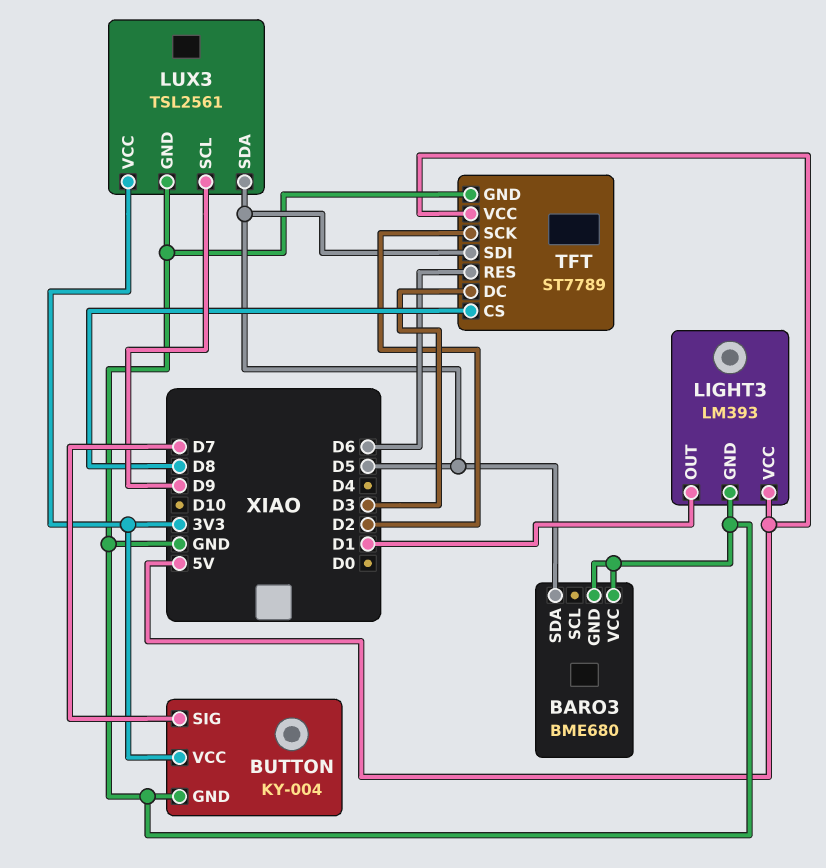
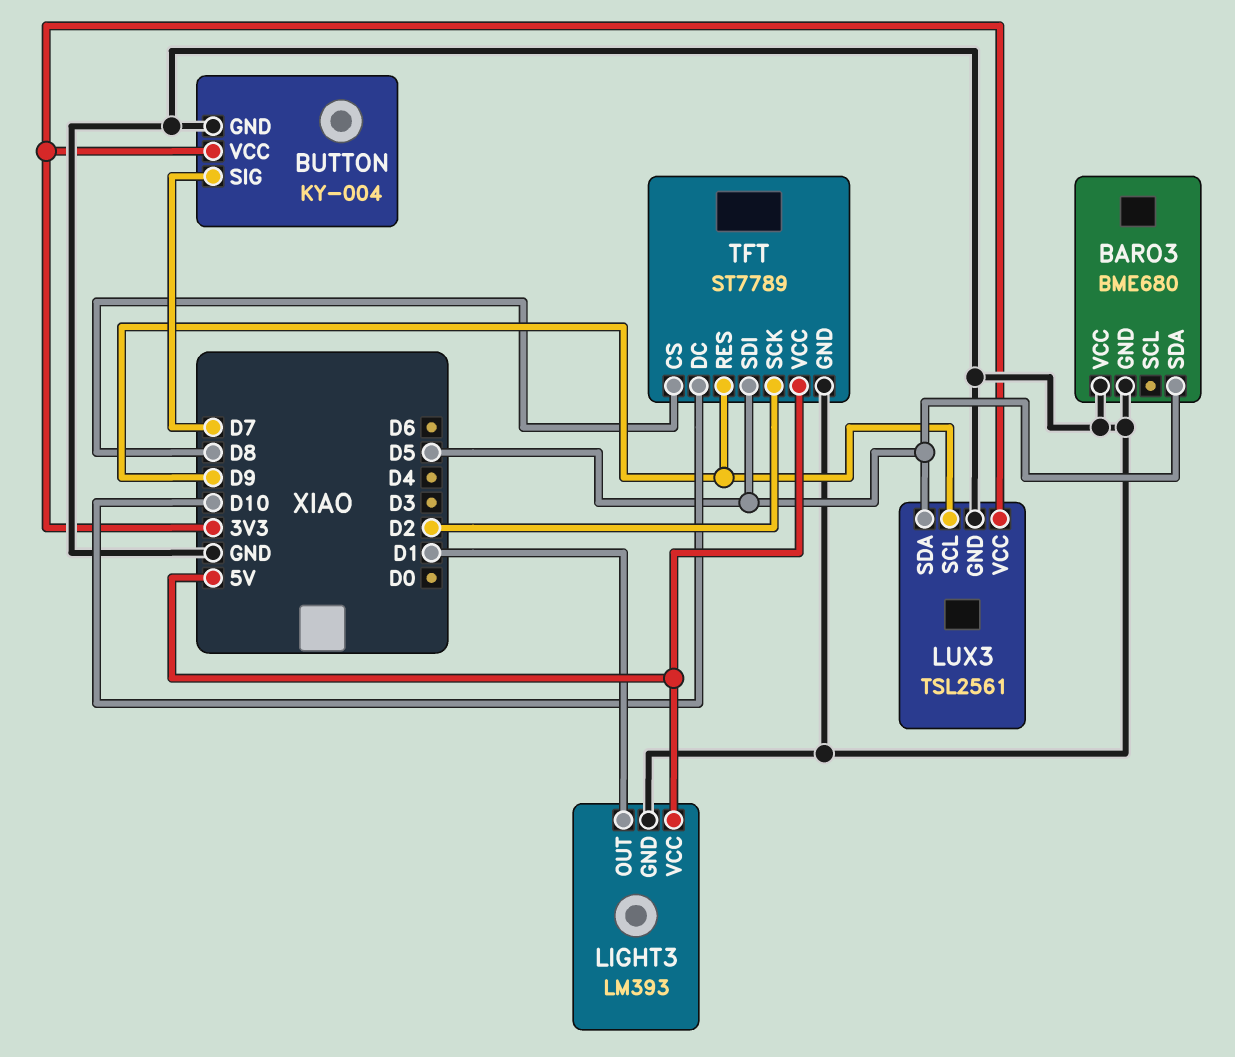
TFT pin DC: D3 -> D10
TFT pin RES: D6 -> D9

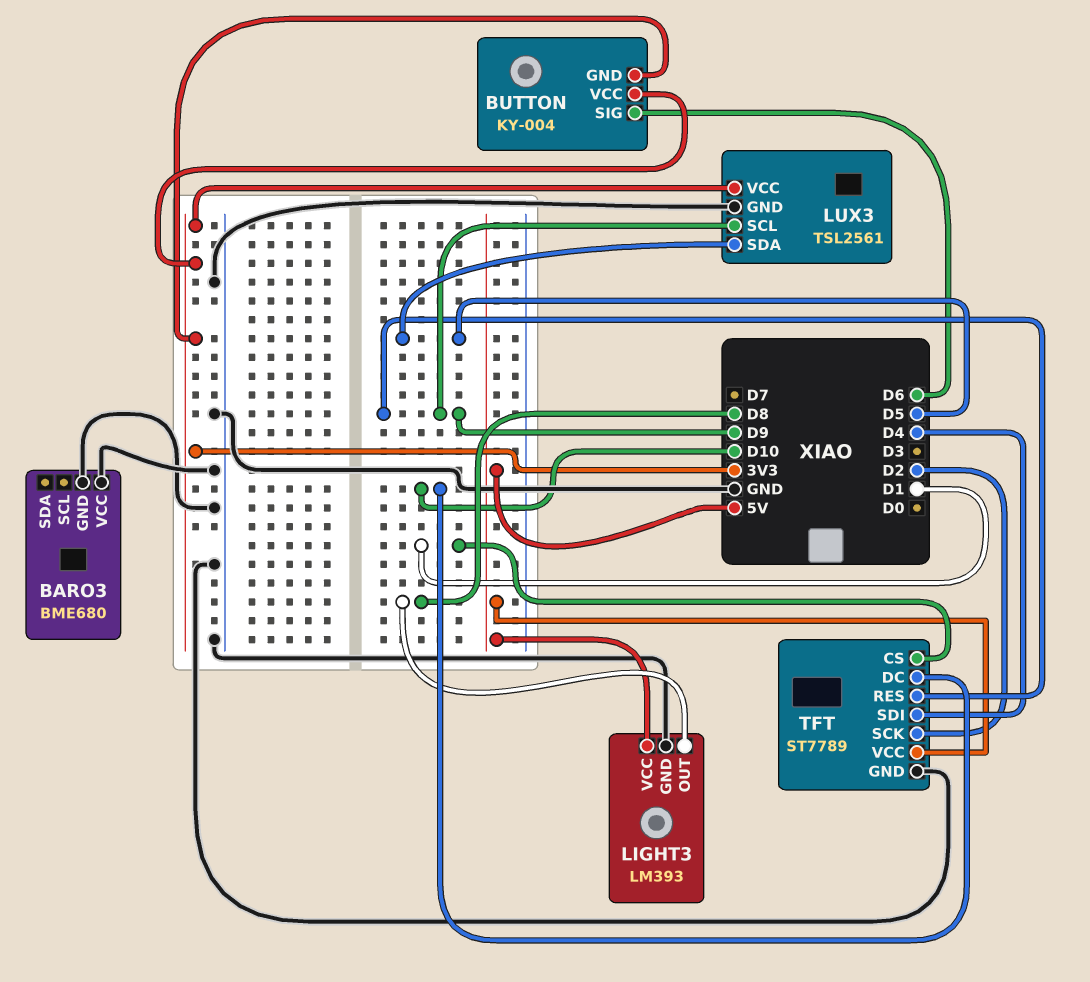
BARO3 pin SDA: D5 -> none
BUTTON pin GND: GND -> 3V3
BUTTON pin SIG: D7 -> D6
LIGHT3 pin OUT: D1 -> D8
TFT pin CS: D8 -> D1
TFT pin SDI: D5 -> D4

